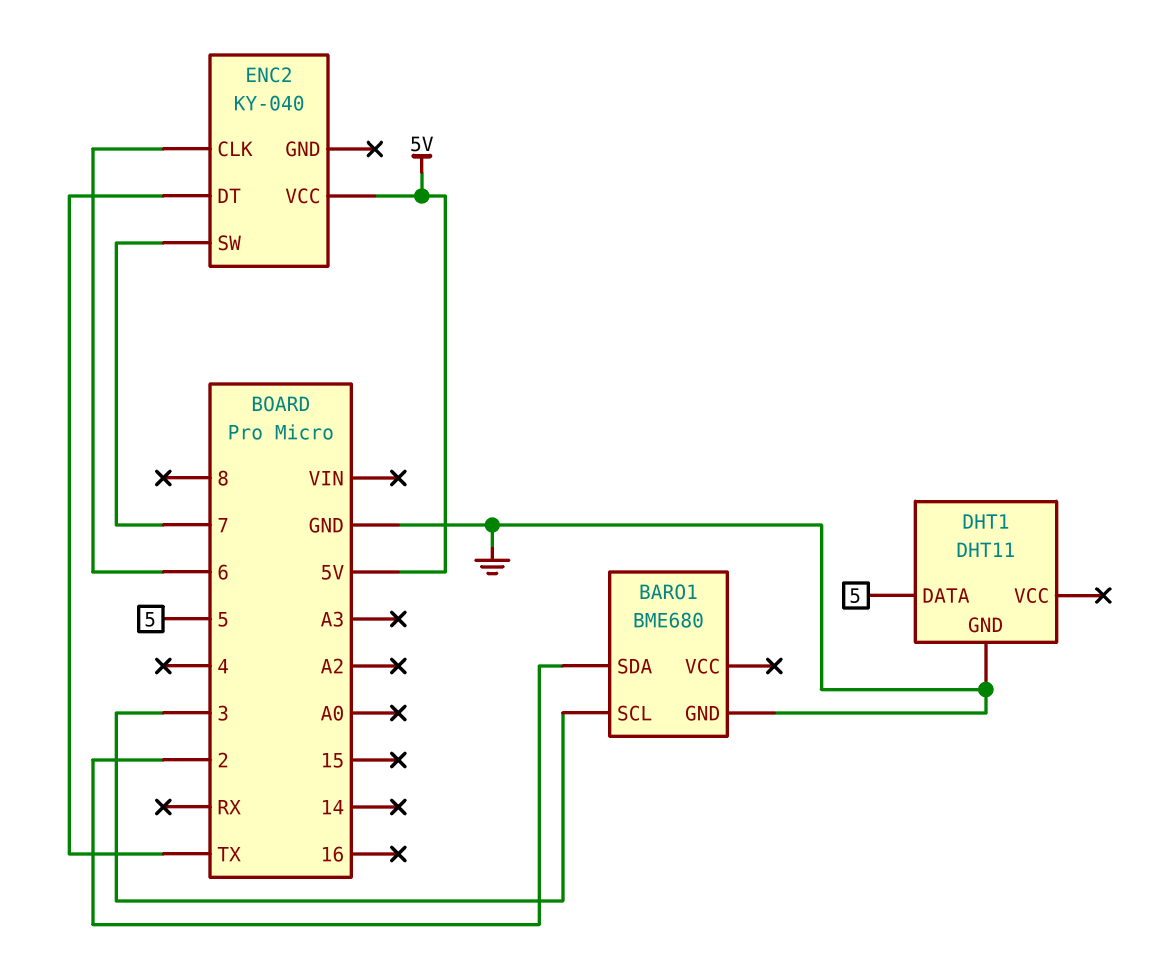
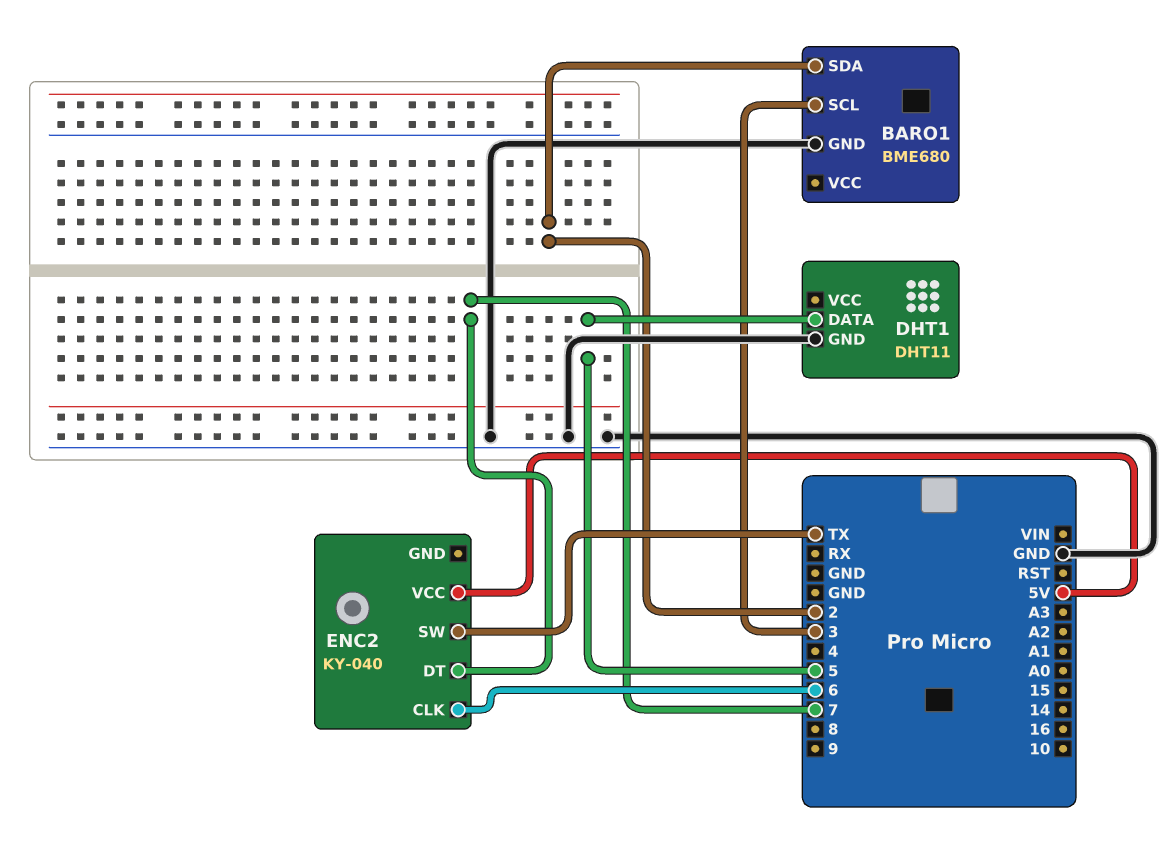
ENC2 pin DT: TX -> 7
ENC2 pin SW: 7 -> TX

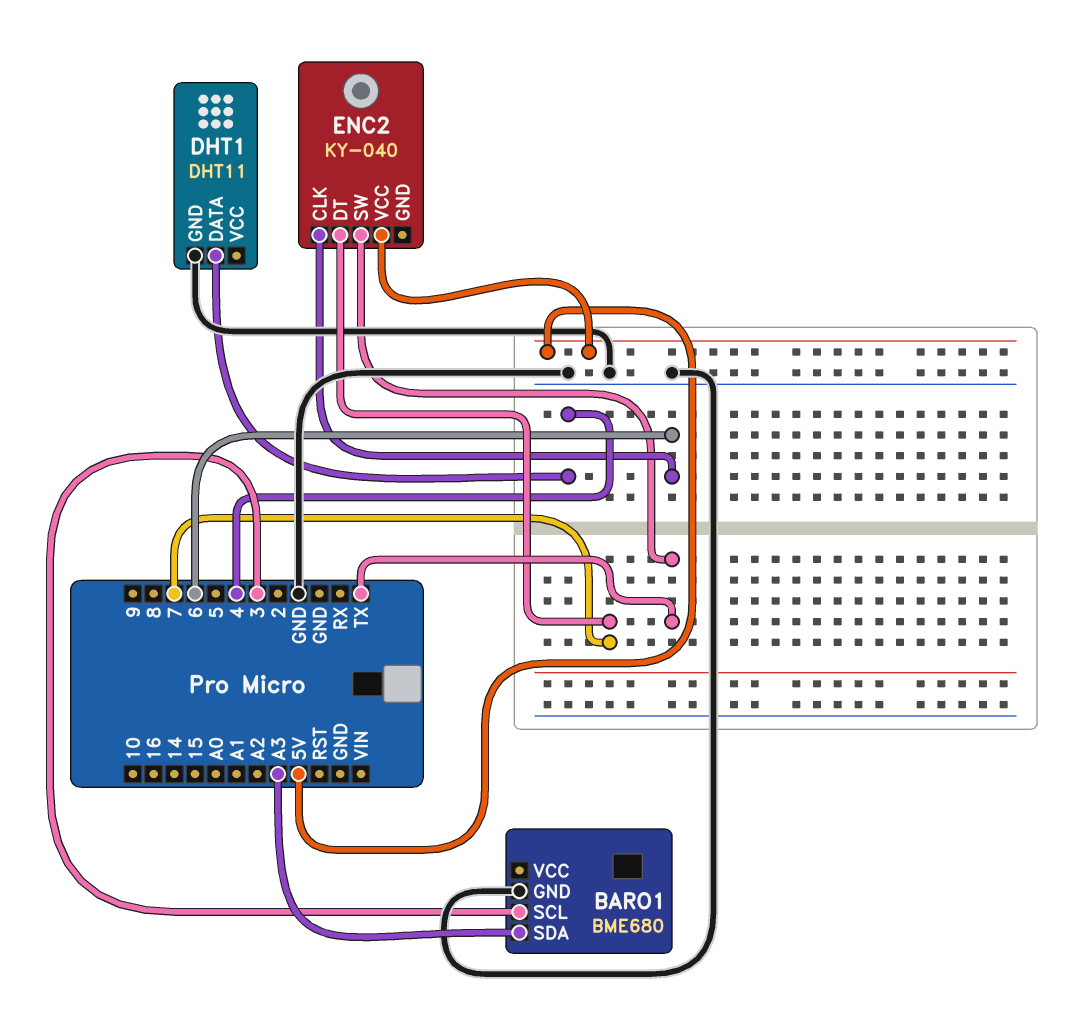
BARO1 pin SDA: 2 -> A3
DHT1 pin DATA: 5 -> 4

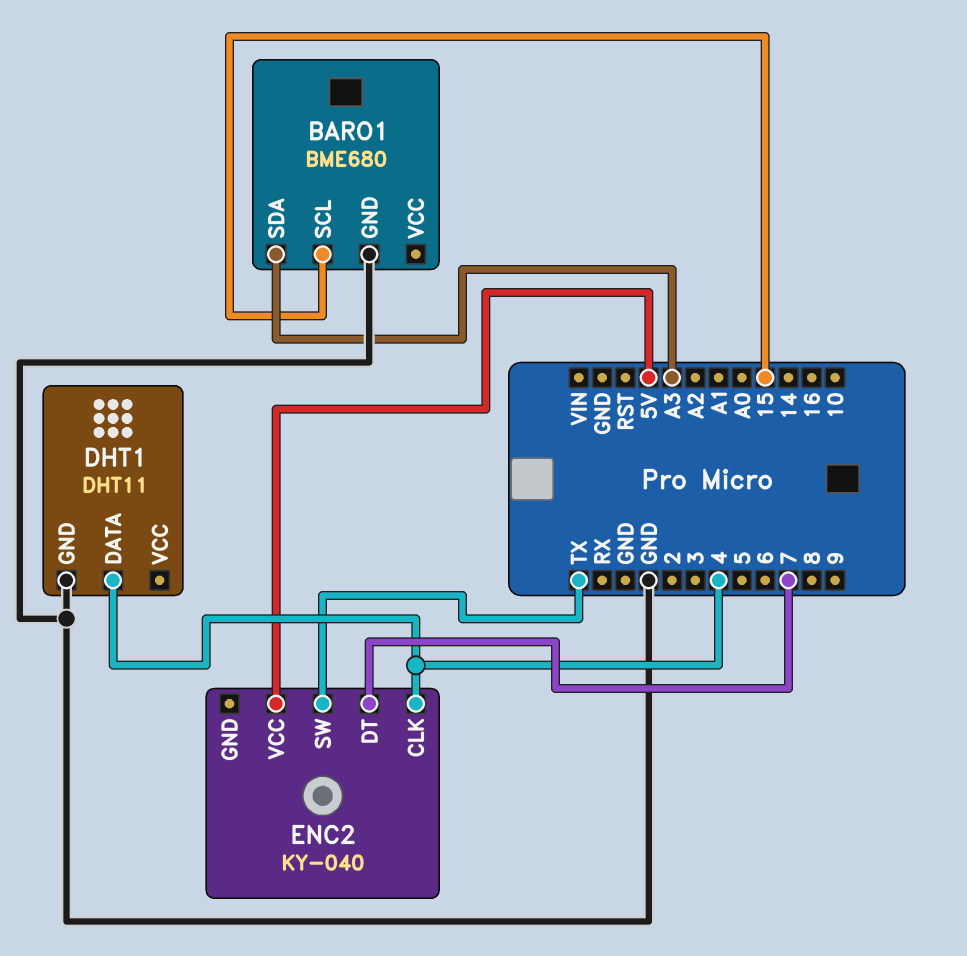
BARO1 pin SCL: 3 -> 15
ENC2 pin CLK: 6 -> 4

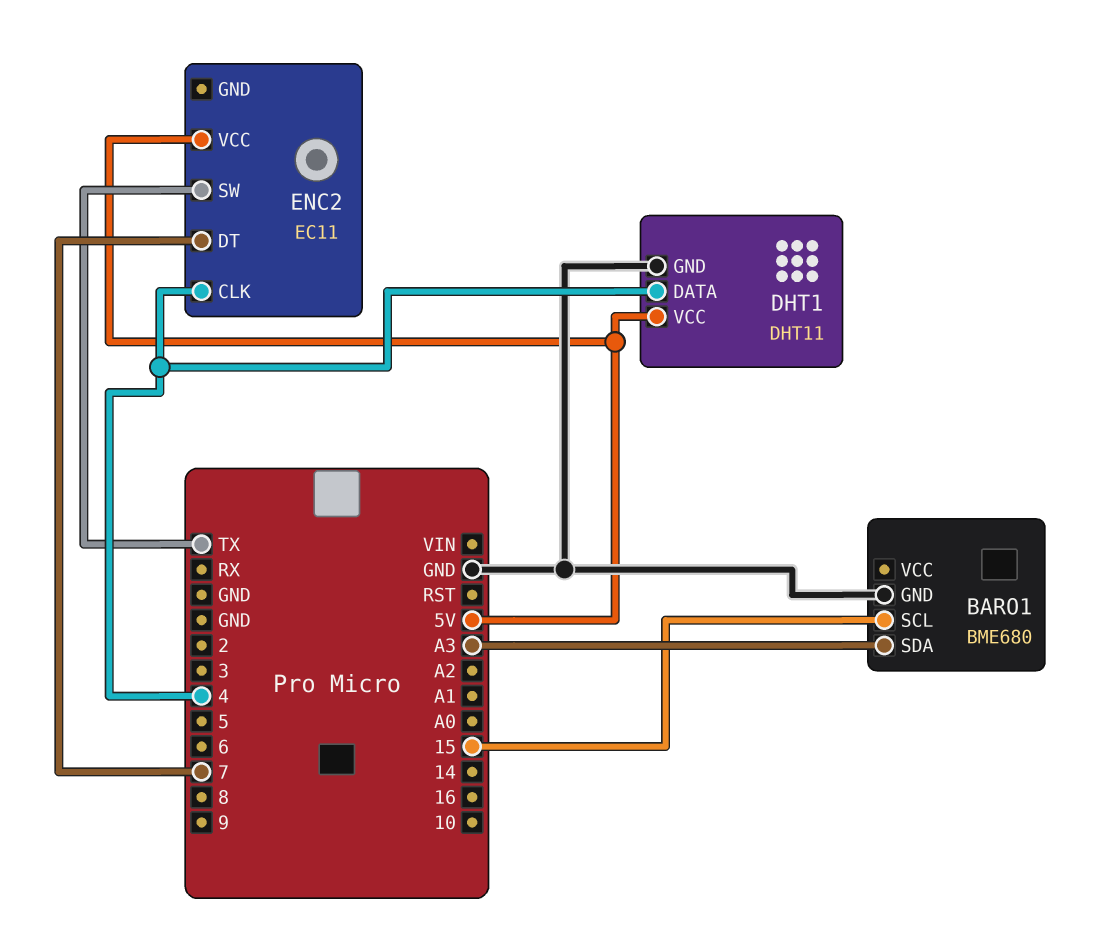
DHT1 pin VCC: none -> 5V
ENC2: KY-040 -> EC11

